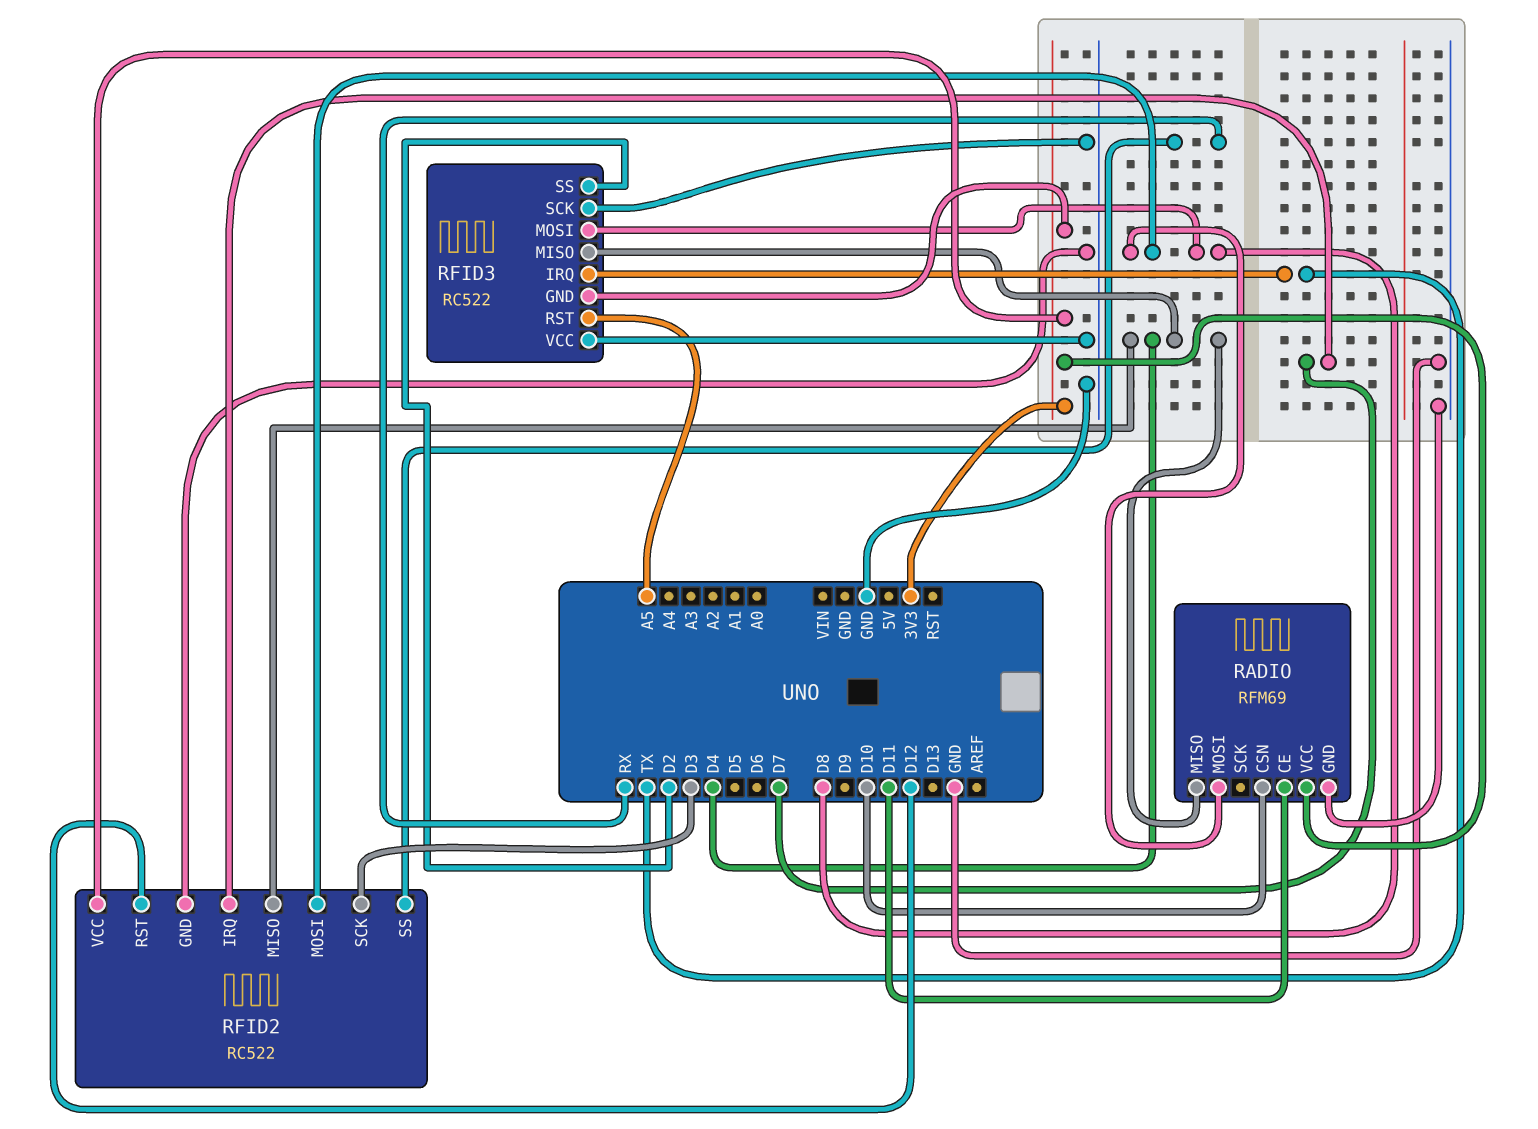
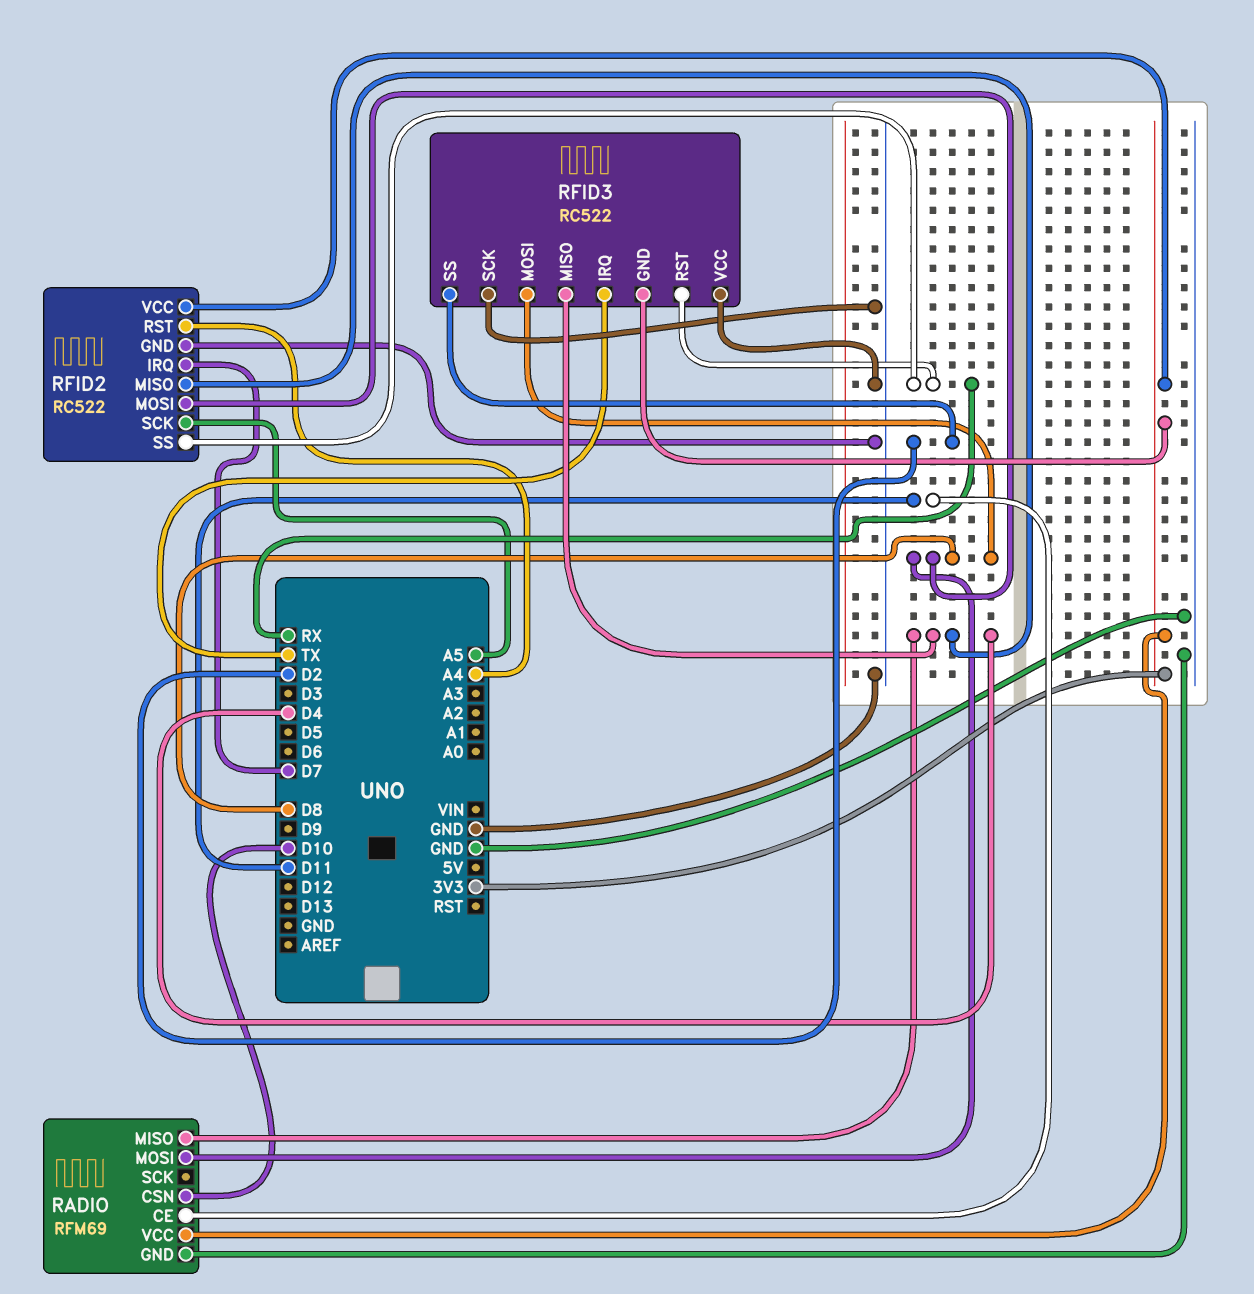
RFID2 pin RST: D12 -> A4
RFID2 pin SCK: D3 -> A5
RFID3 pin RST: A5 -> RX

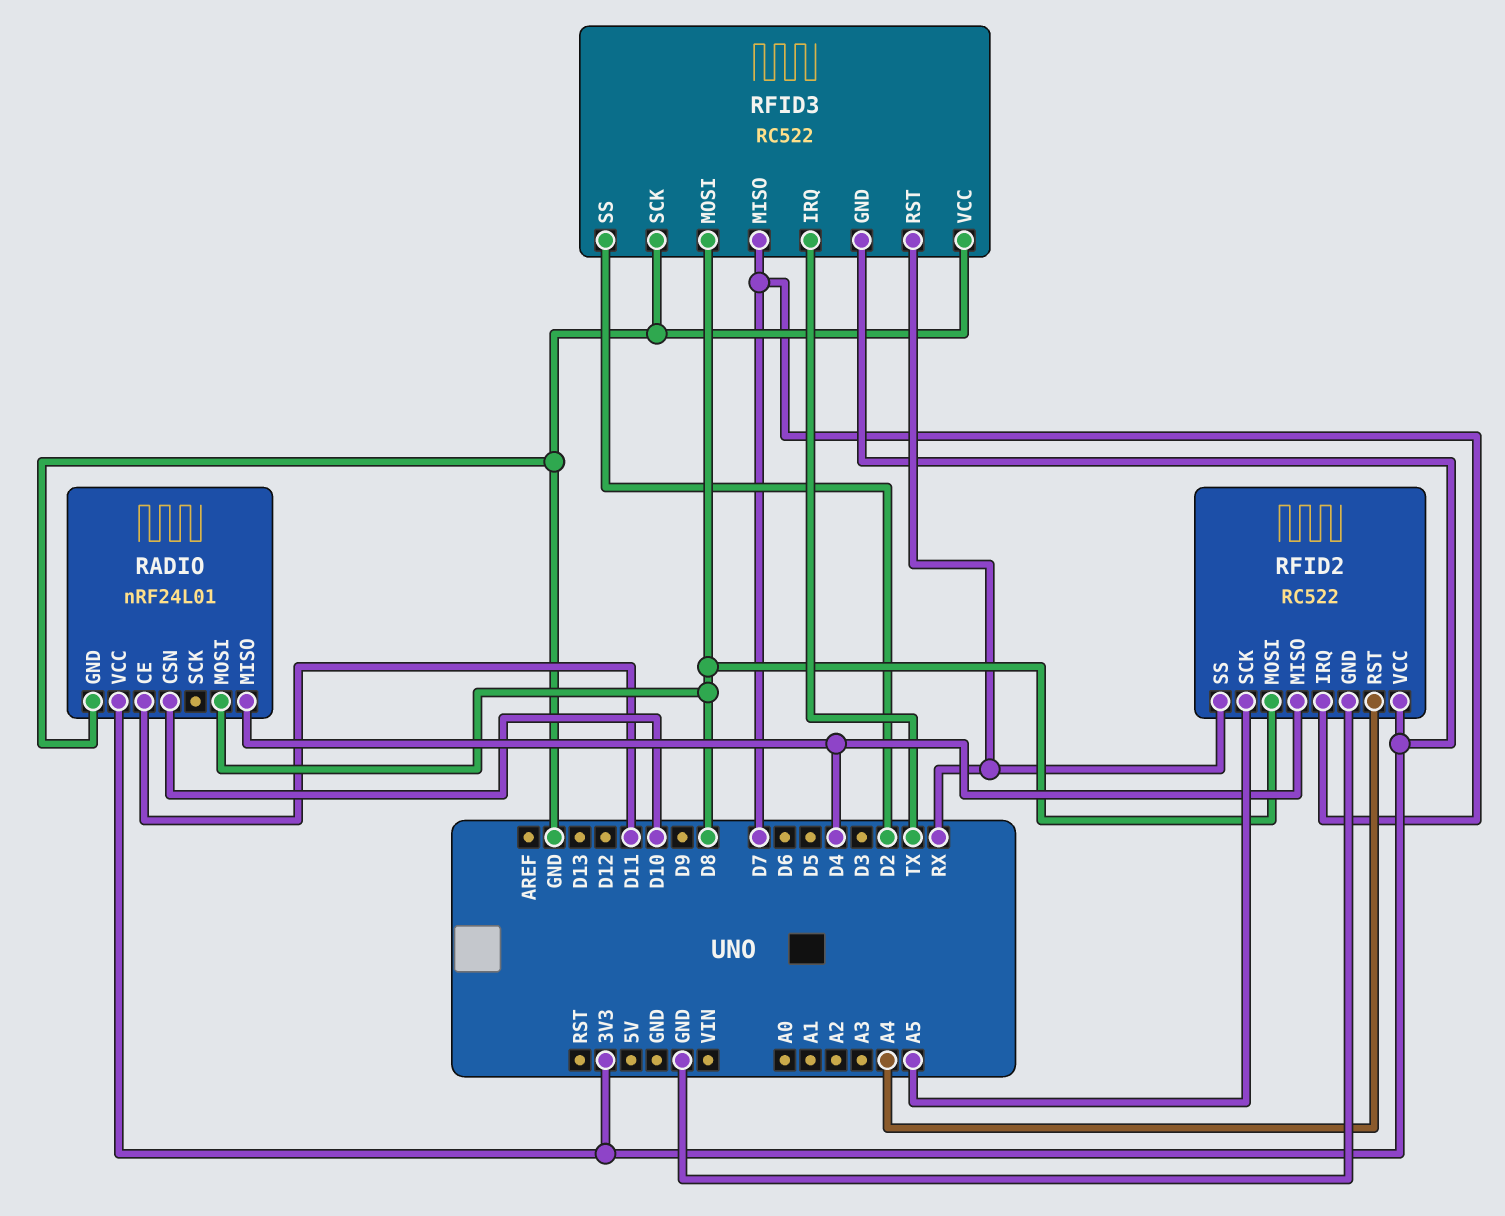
RADIO: RFM69 -> nRF24L01
RFID3 pin MISO: D4 -> D7

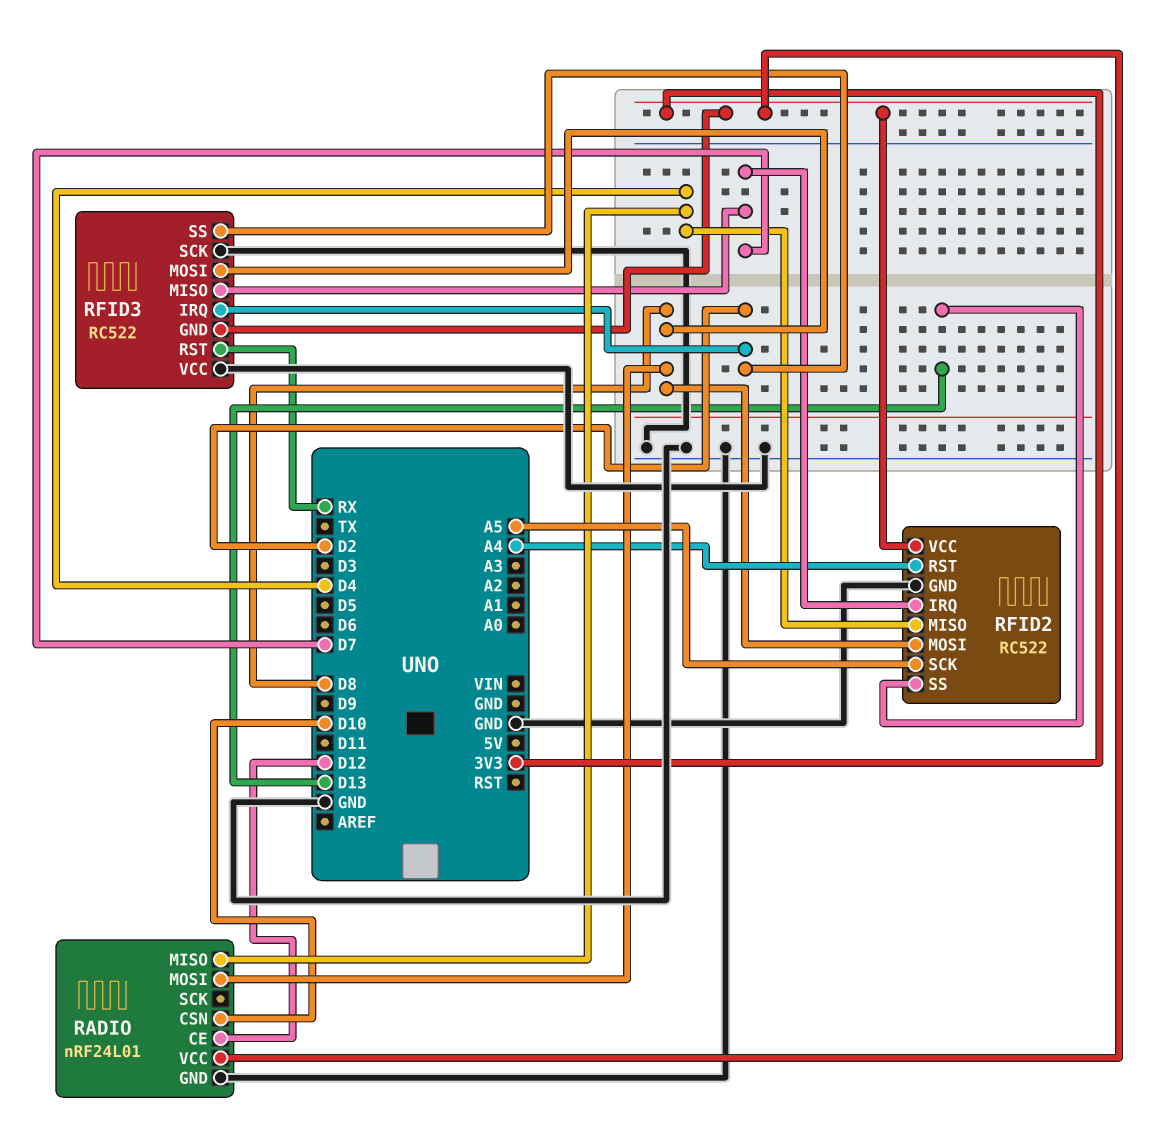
RADIO pin CE: D11 -> D12
RFID2 pin SS: RX -> D13
RFID3 pin IRQ: TX -> D2

